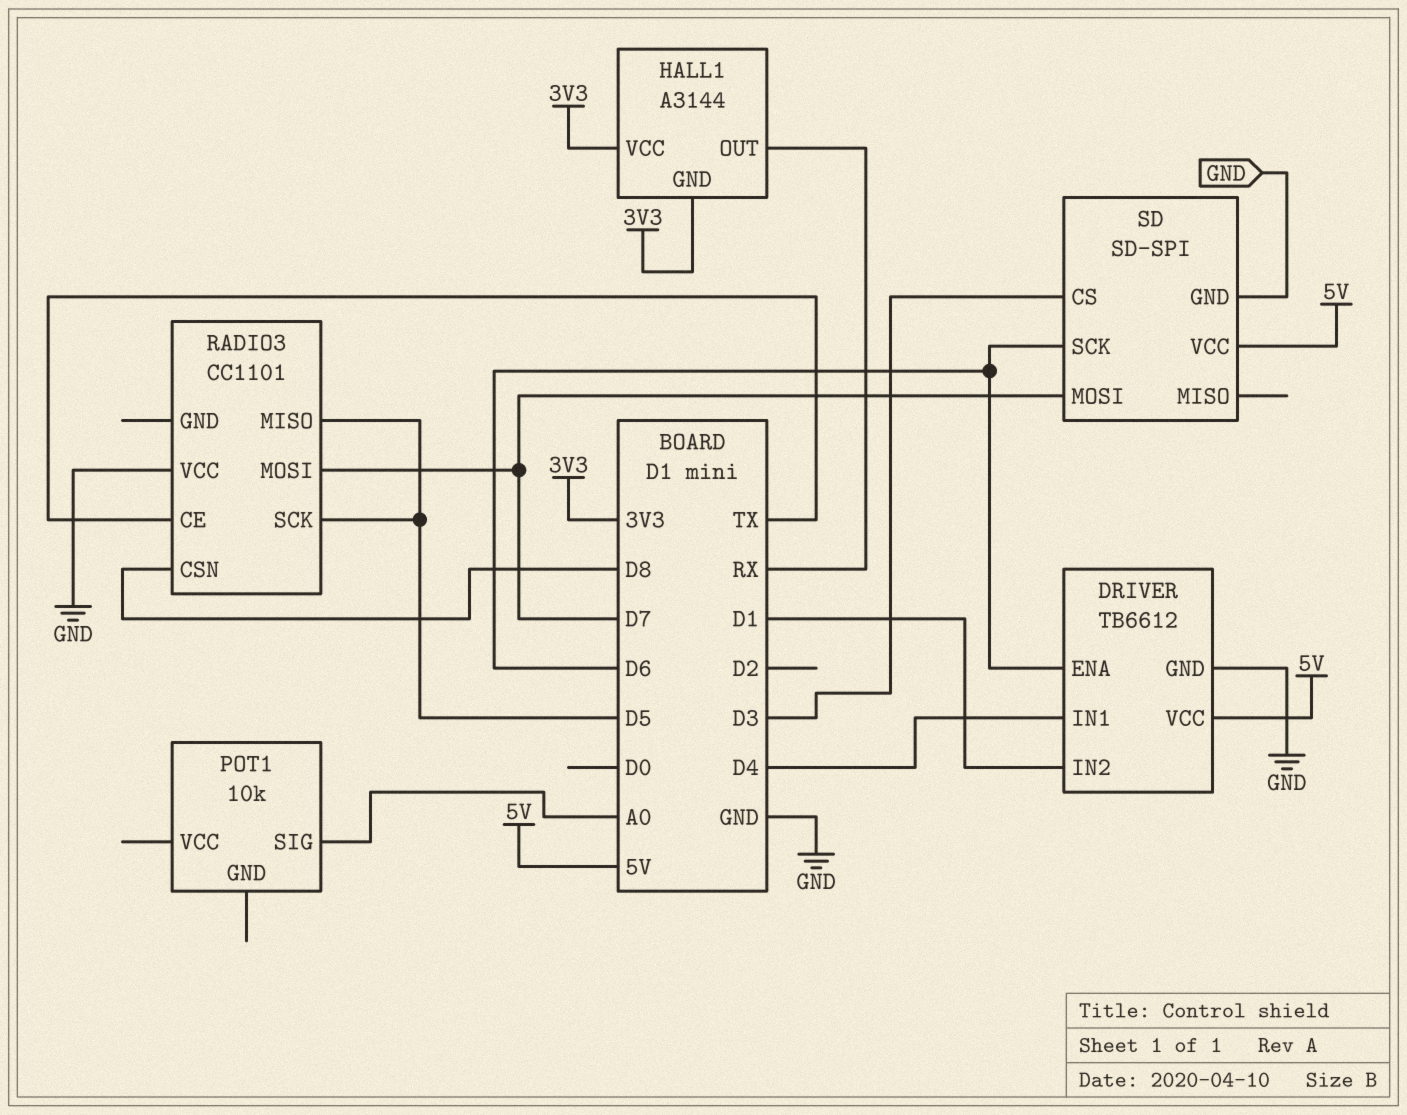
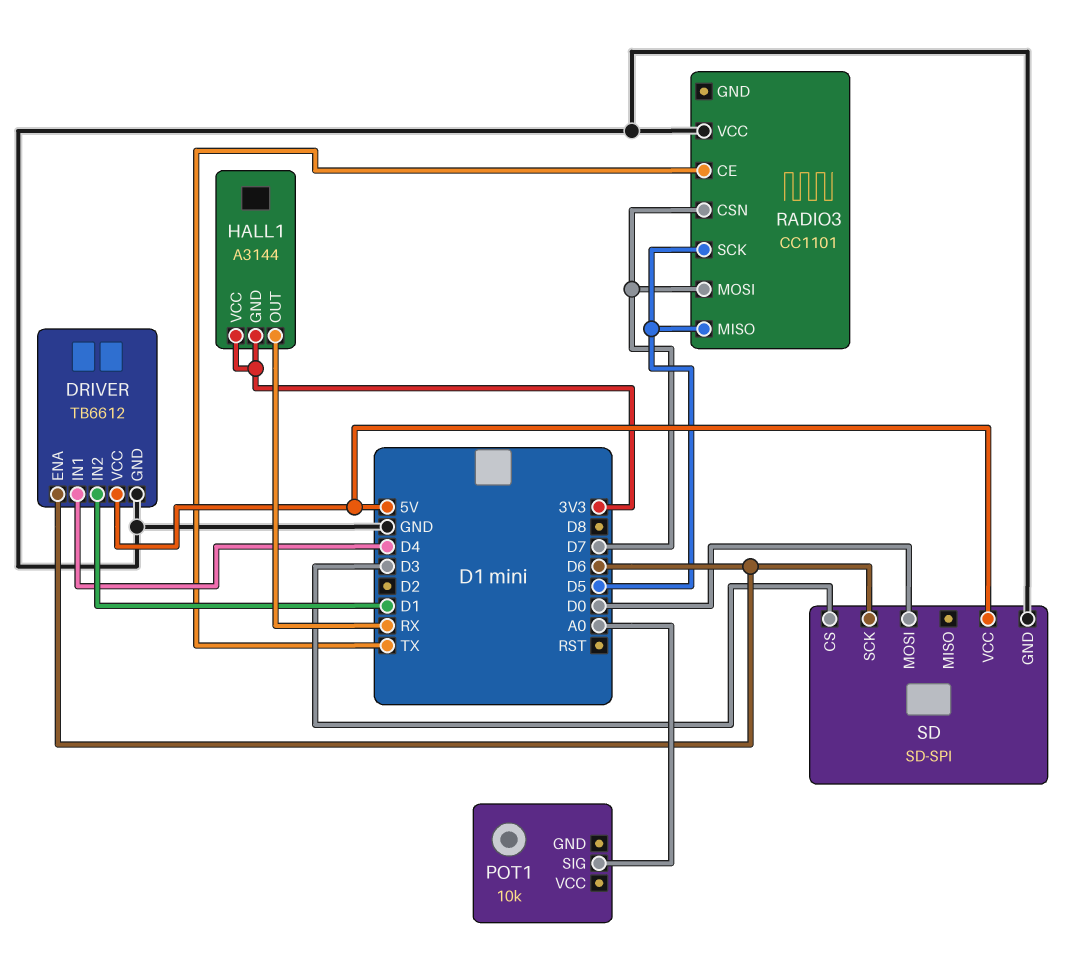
RADIO3 pin CSN: D8 -> D7
SD pin MOSI: D7 -> D0

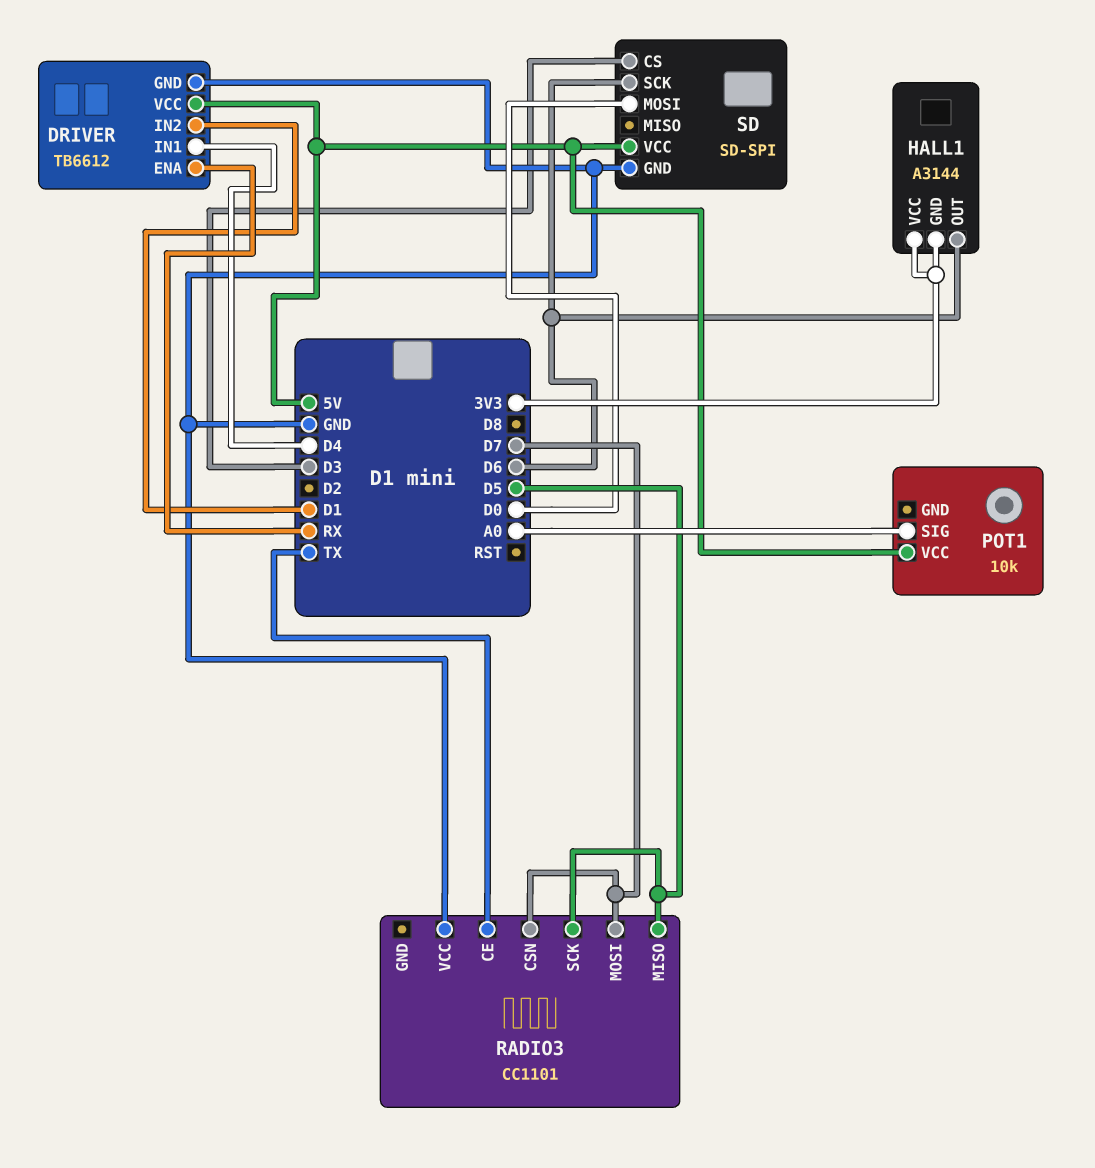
DRIVER pin ENA: D6 -> RX
HALL1 pin OUT: RX -> D6
POT1 pin VCC: none -> 5V

